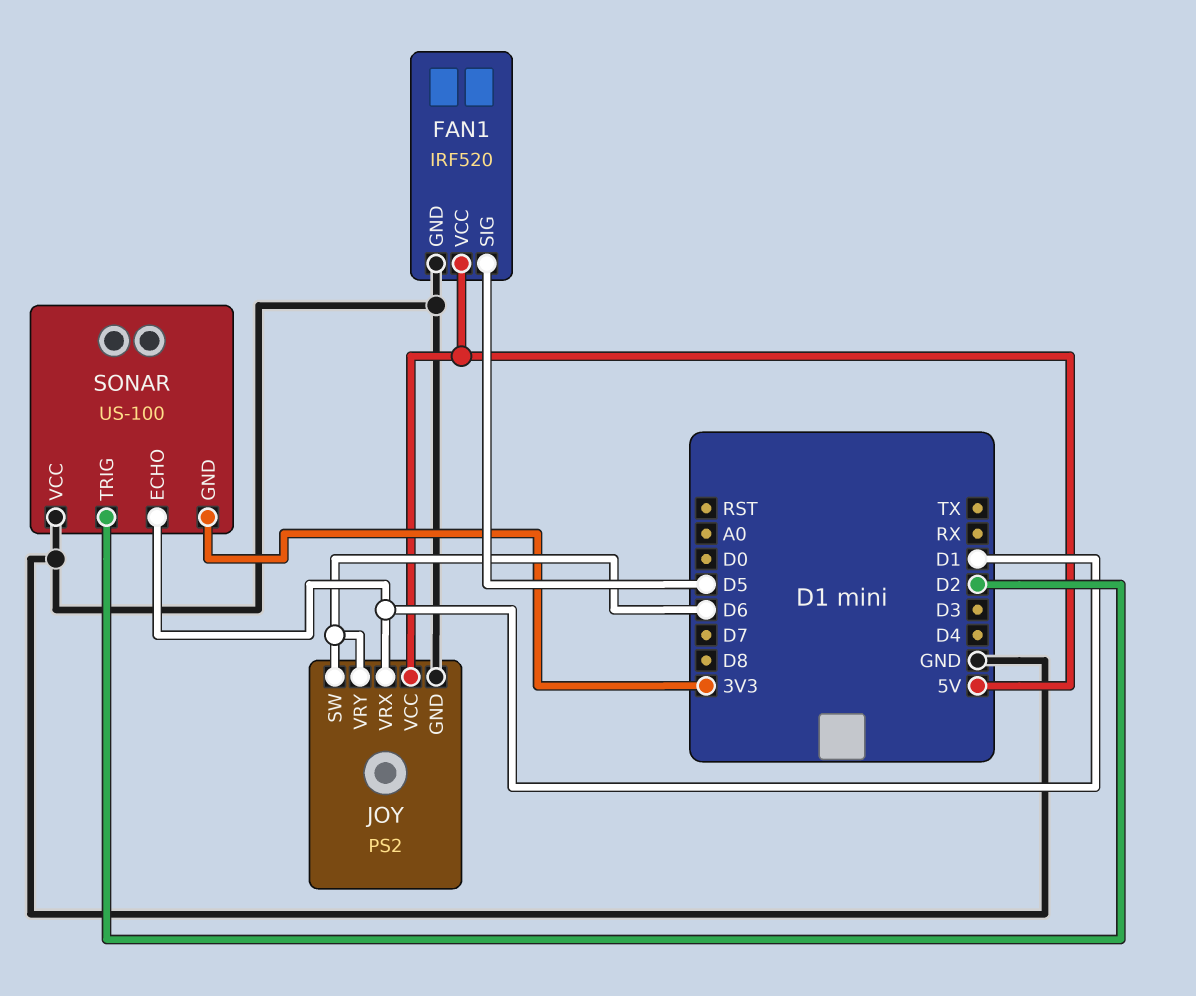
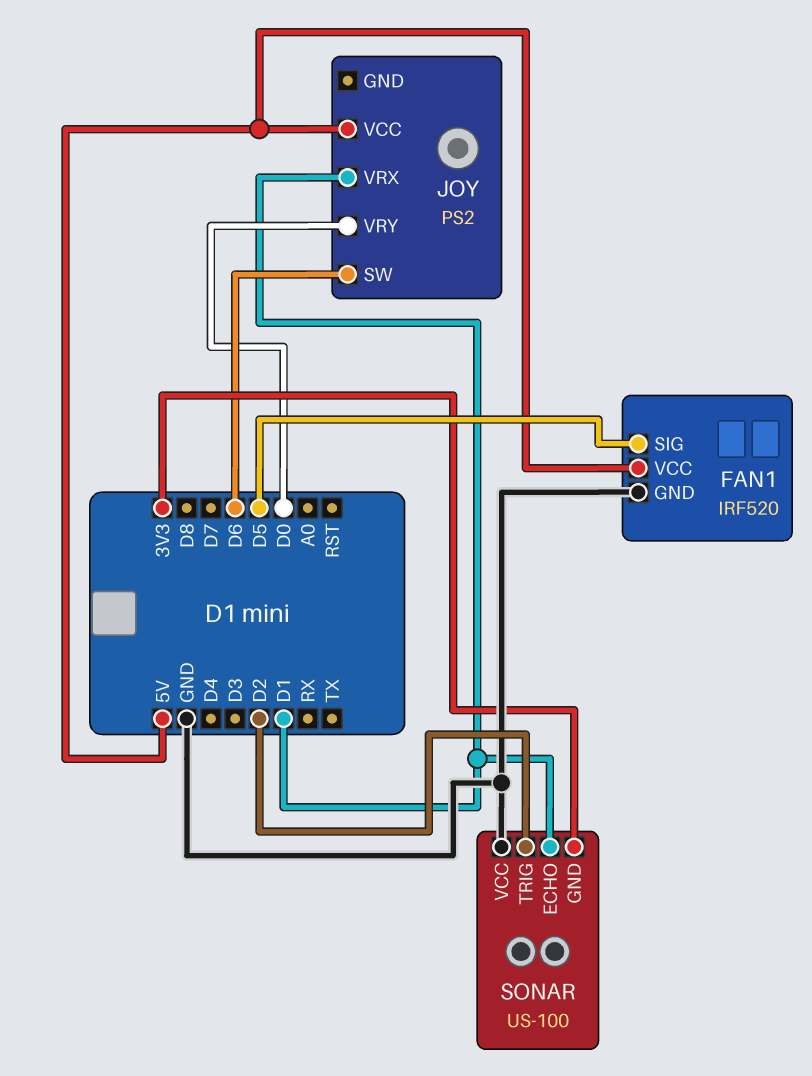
JOY pin GND: GND -> none
JOY pin VRY: D6 -> D0

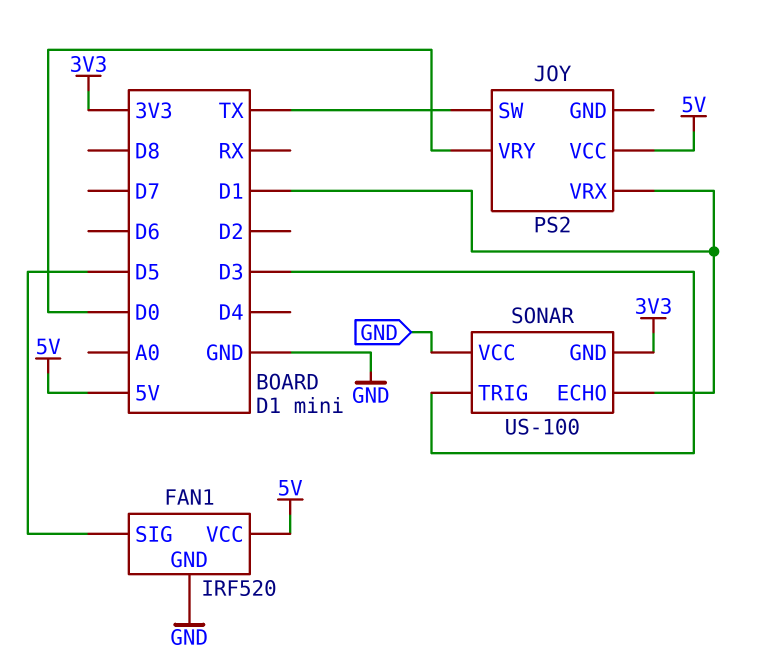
JOY pin SW: D6 -> TX
SONAR pin TRIG: D2 -> D3

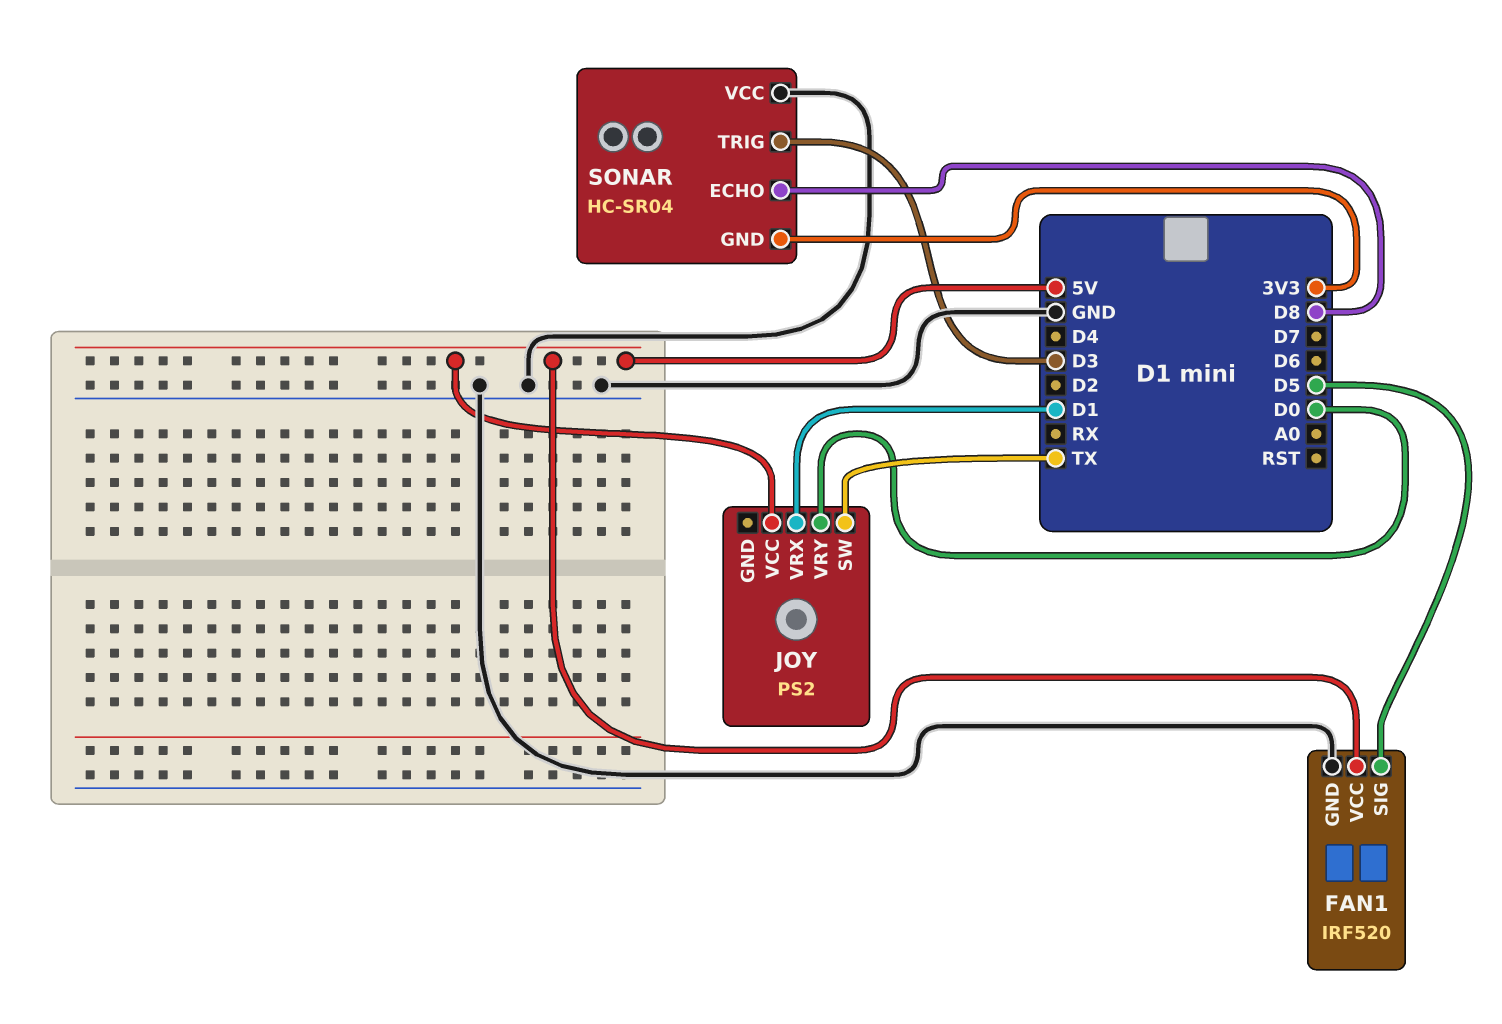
SONAR: US-100 -> HC-SR04
SONAR pin ECHO: D1 -> D8

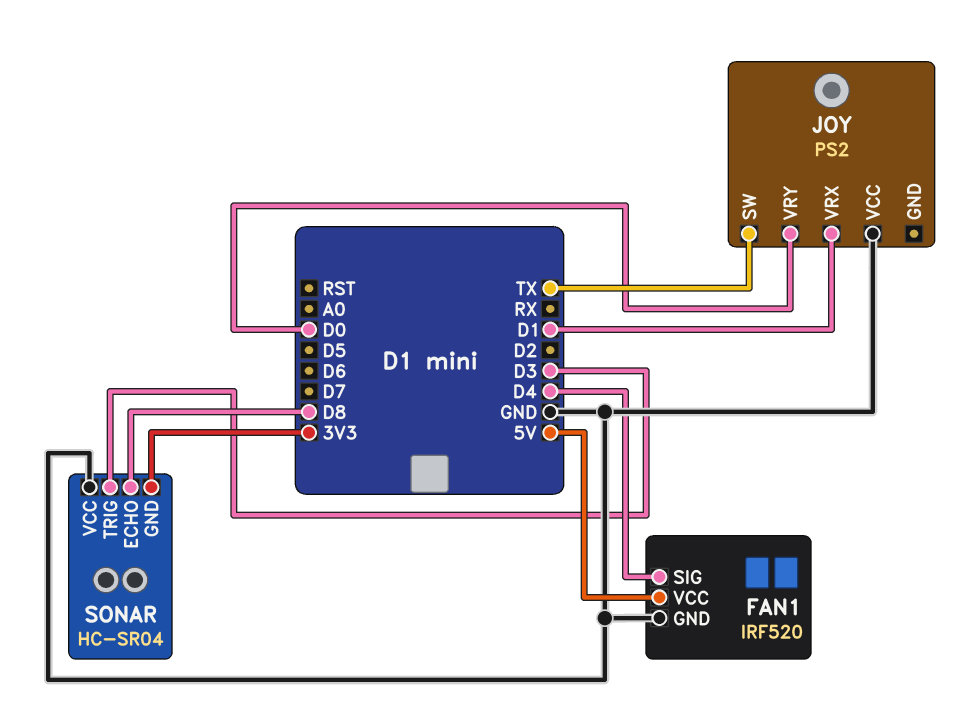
FAN1 pin SIG: D5 -> D4
JOY pin VCC: 5V -> GND

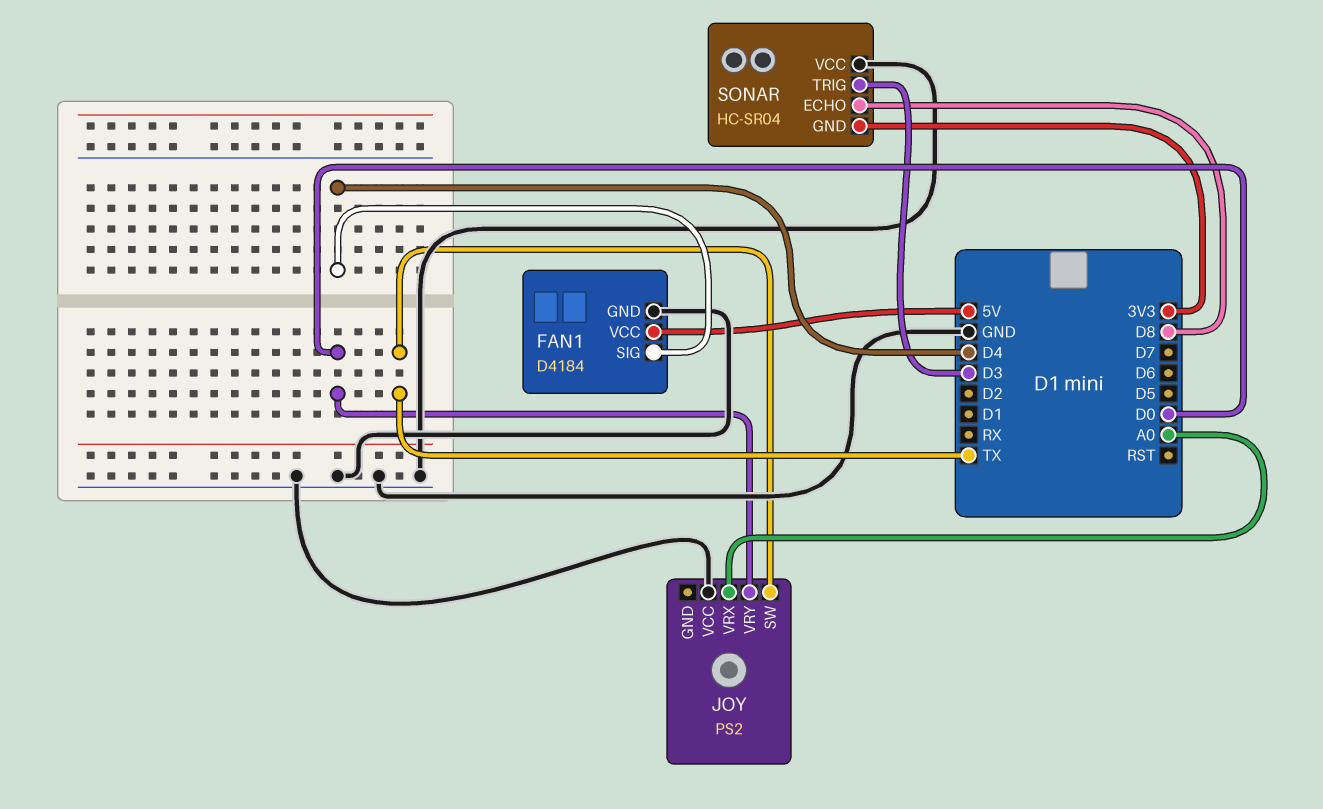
FAN1: IRF520 -> D4184
JOY pin VRX: D1 -> A0

